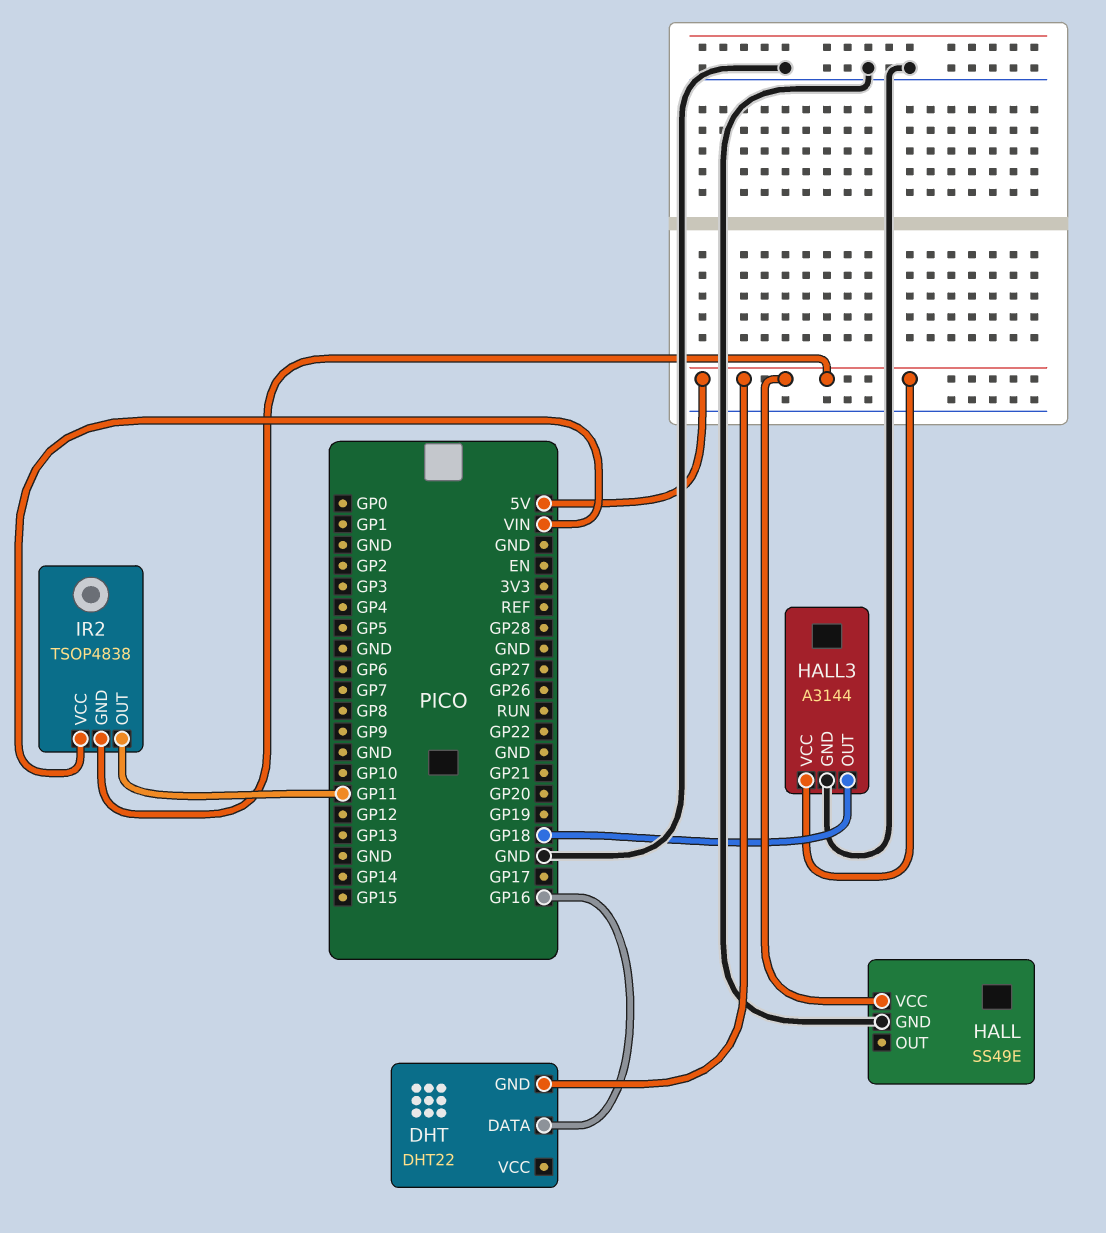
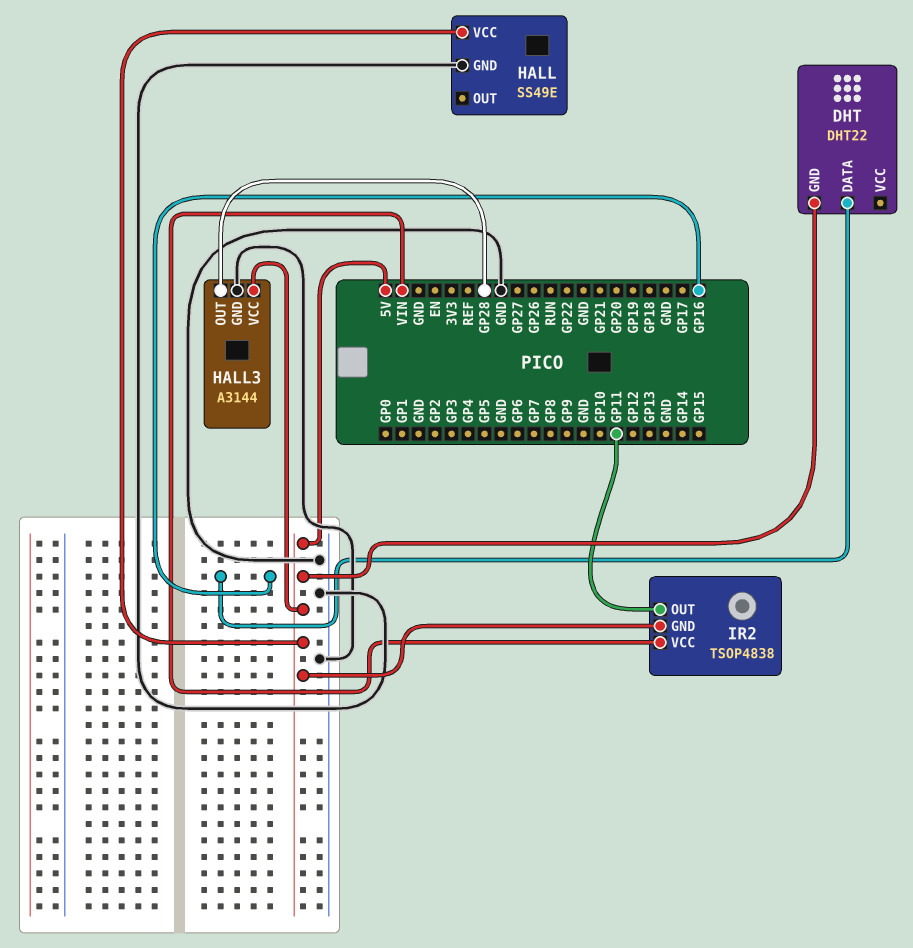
HALL3 pin OUT: GP18 -> GP28

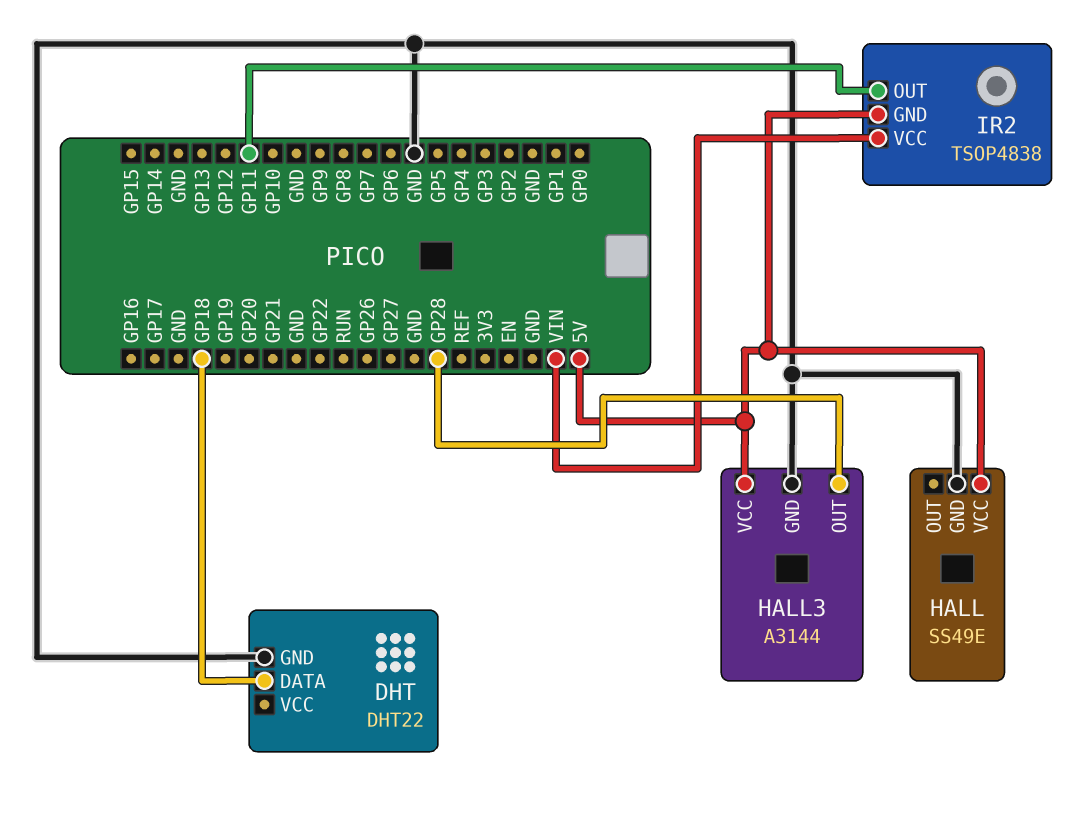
DHT pin DATA: GP16 -> GP18
DHT pin GND: 5V -> GND

